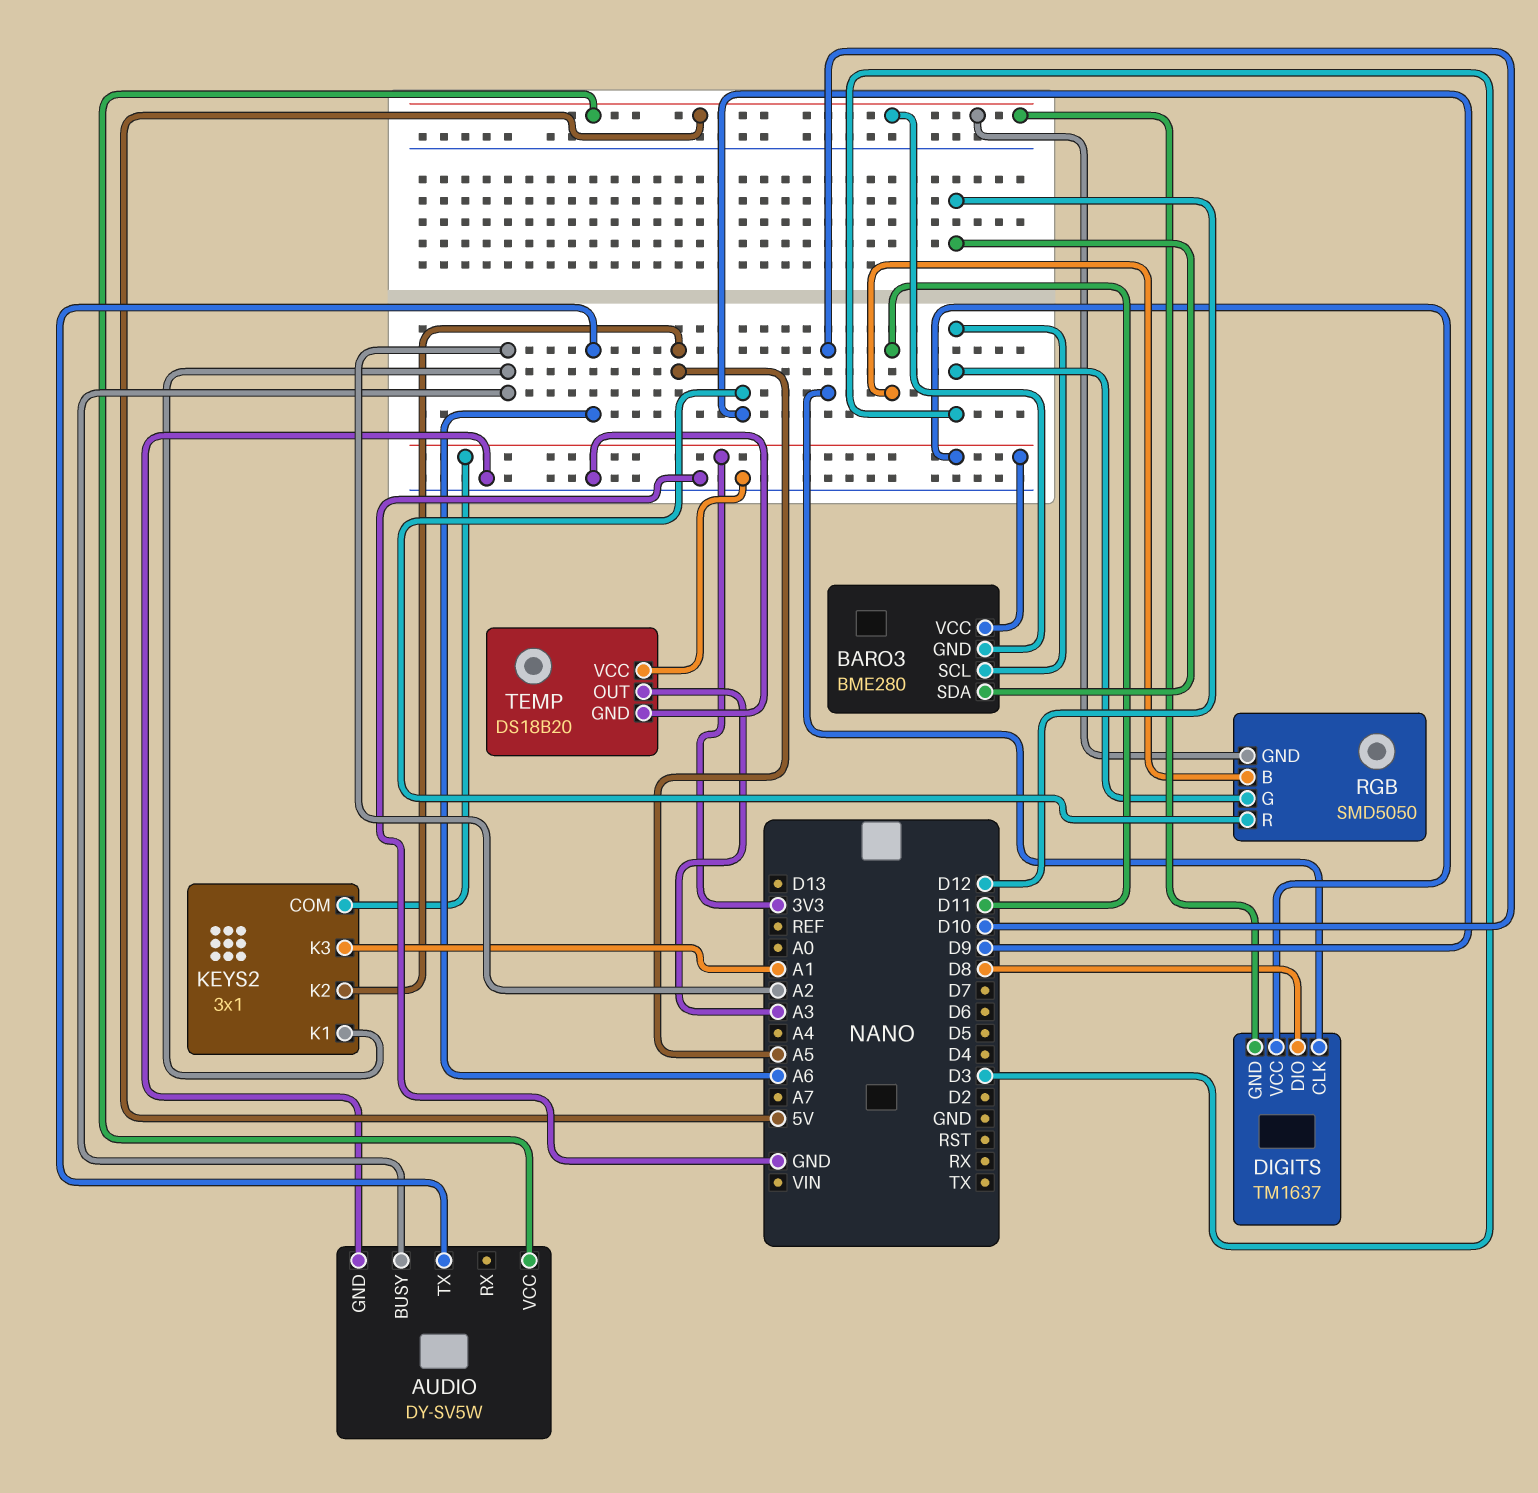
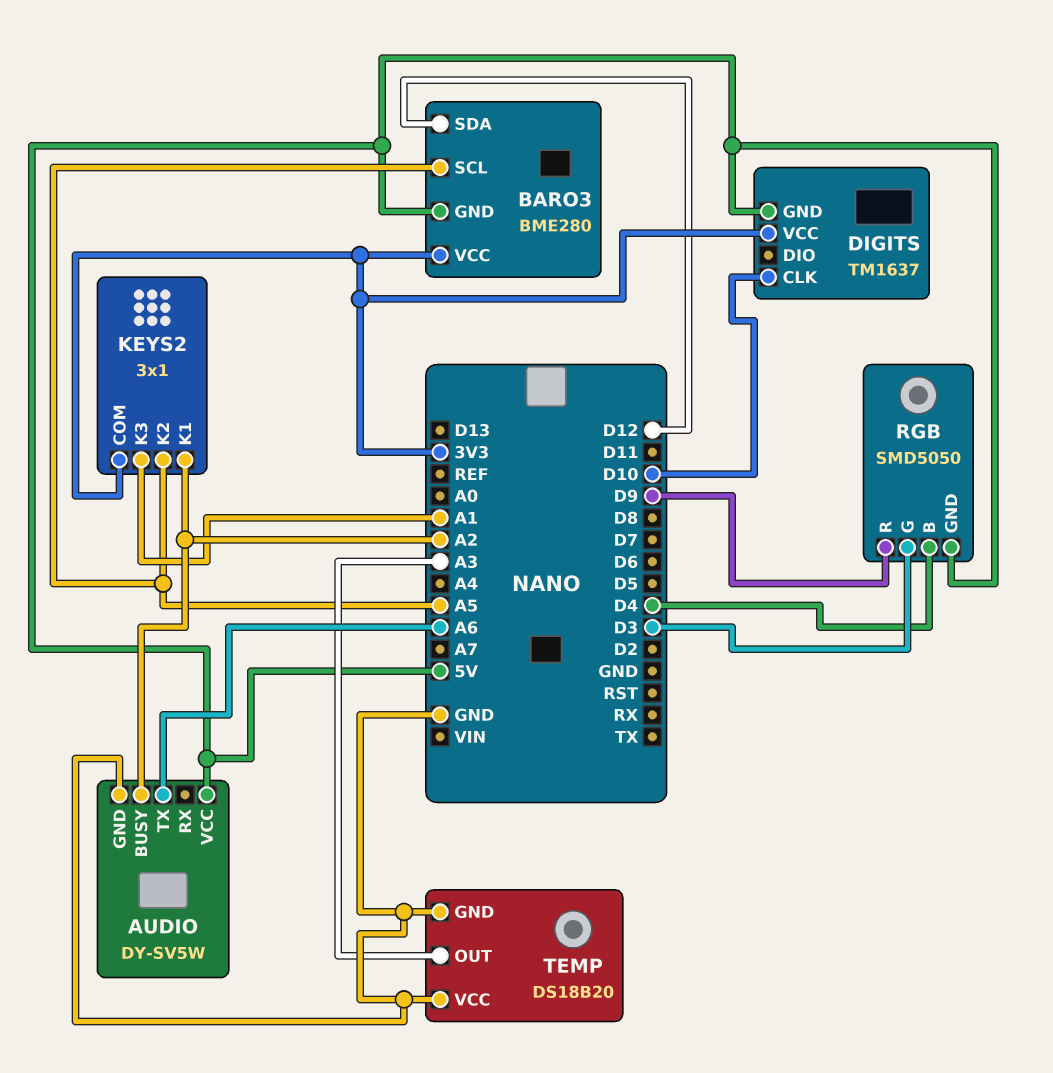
BARO3 pin SCL: D3 -> A5
DIGITS pin DIO: D8 -> none
RGB pin B: D11 -> D4

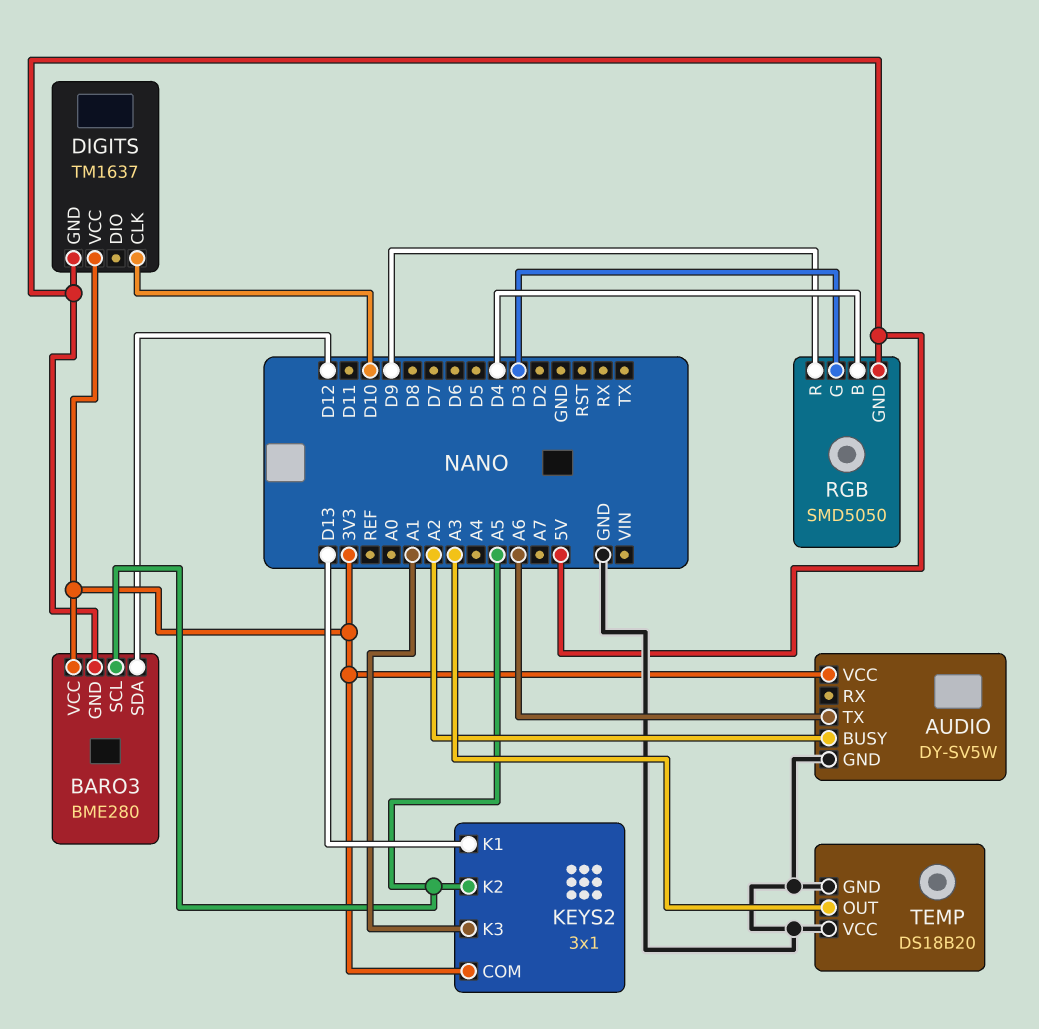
AUDIO pin VCC: 5V -> 3V3
KEYS2 pin K1: A2 -> D13

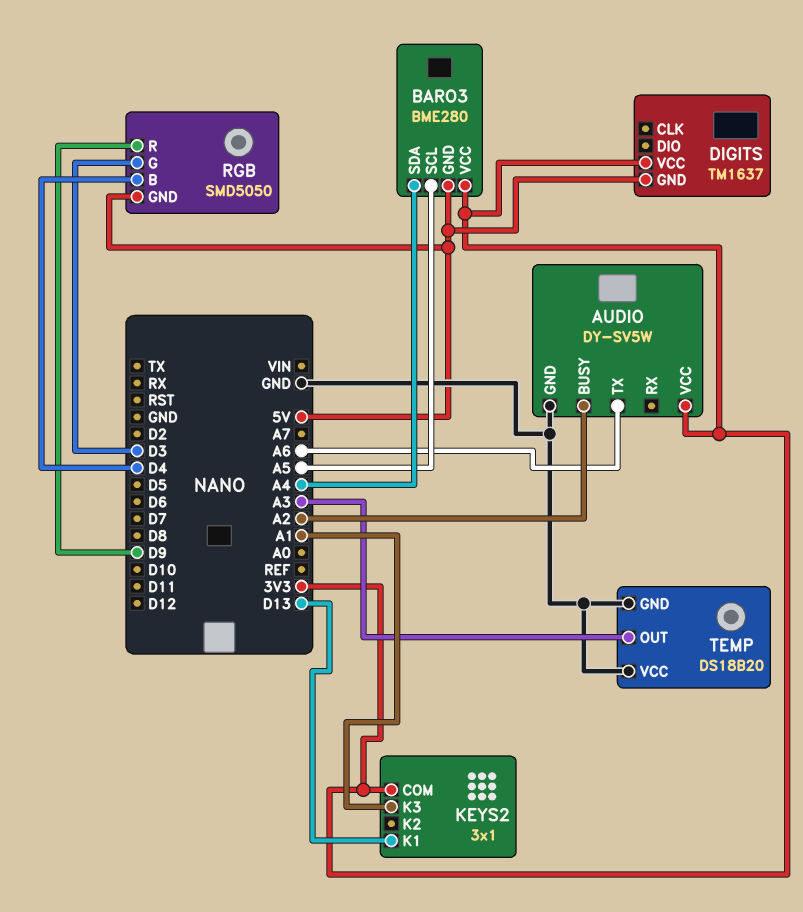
BARO3 pin SDA: D12 -> A4
DIGITS pin CLK: D10 -> none
KEYS2 pin K2: A5 -> none

